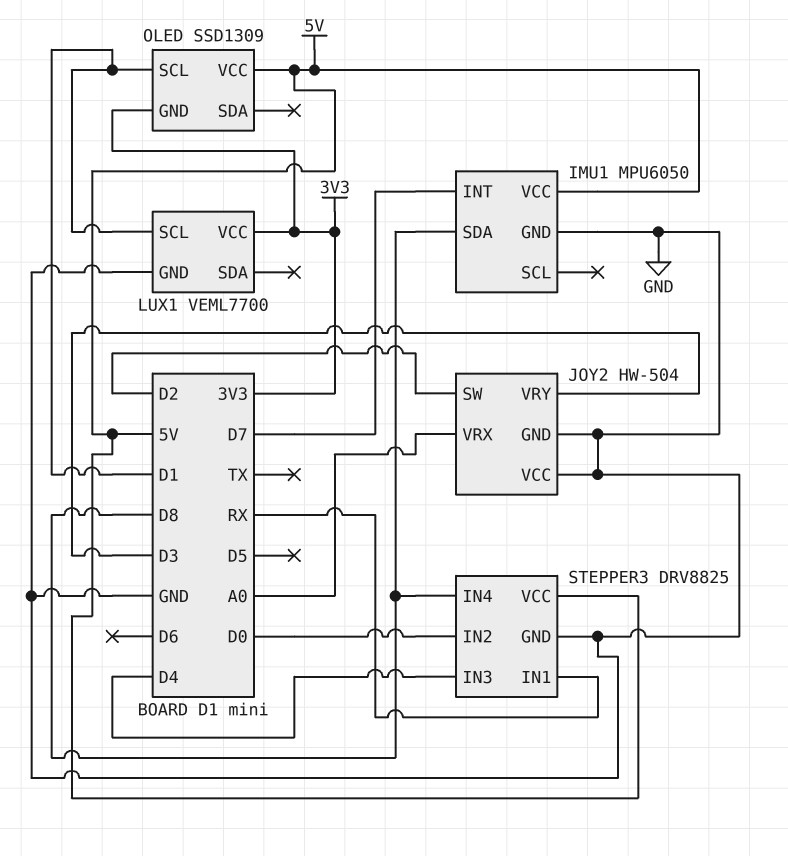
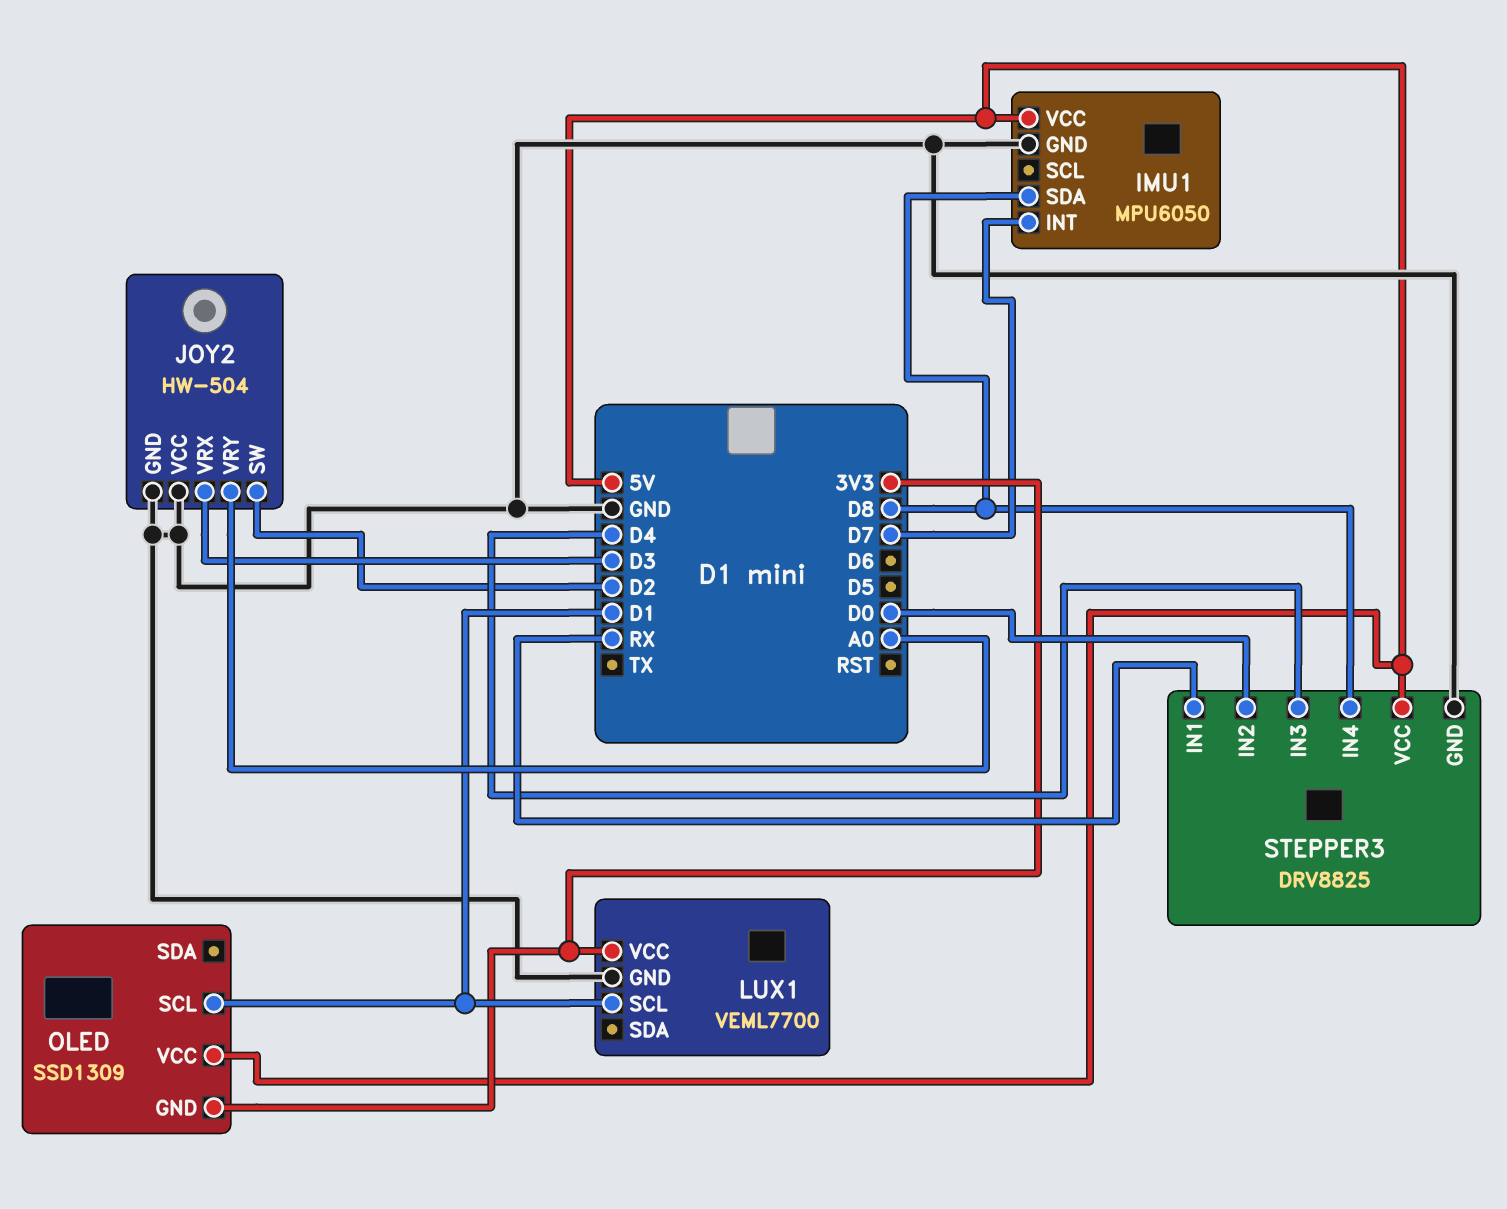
JOY2 pin VRX: A0 -> D3
JOY2 pin VRY: D3 -> A0

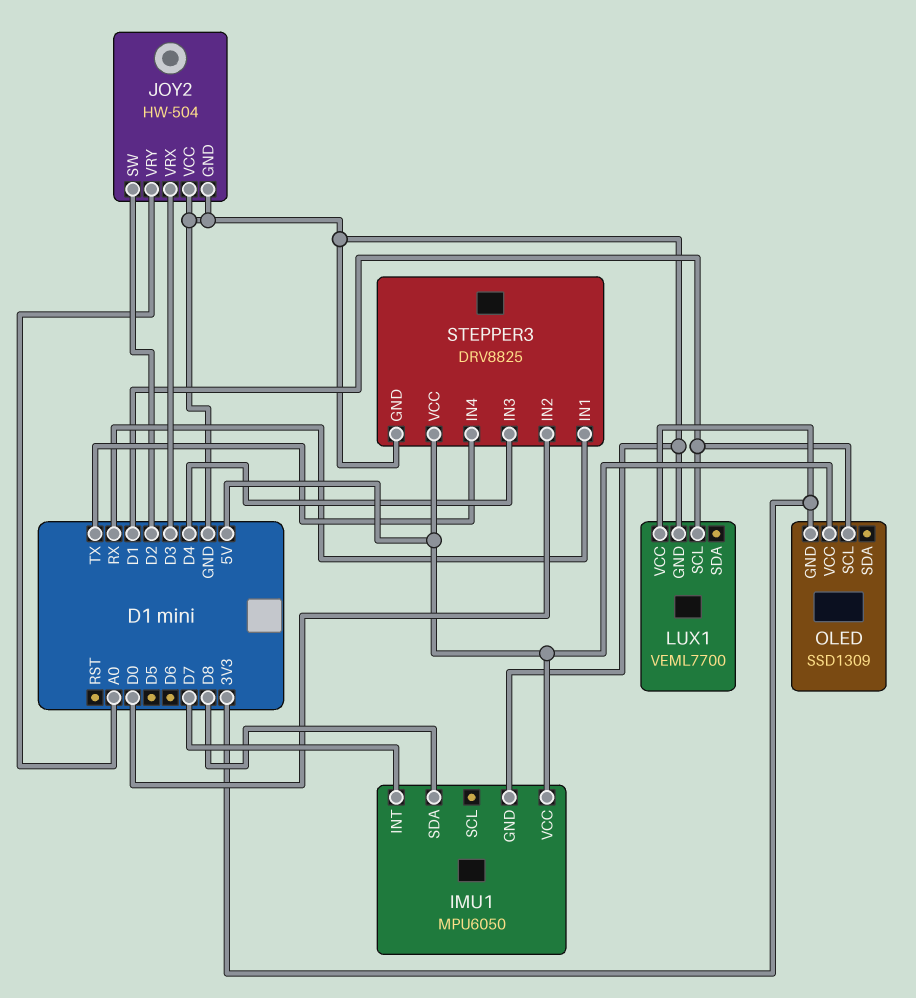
STEPPER3 pin IN4: D8 -> TX

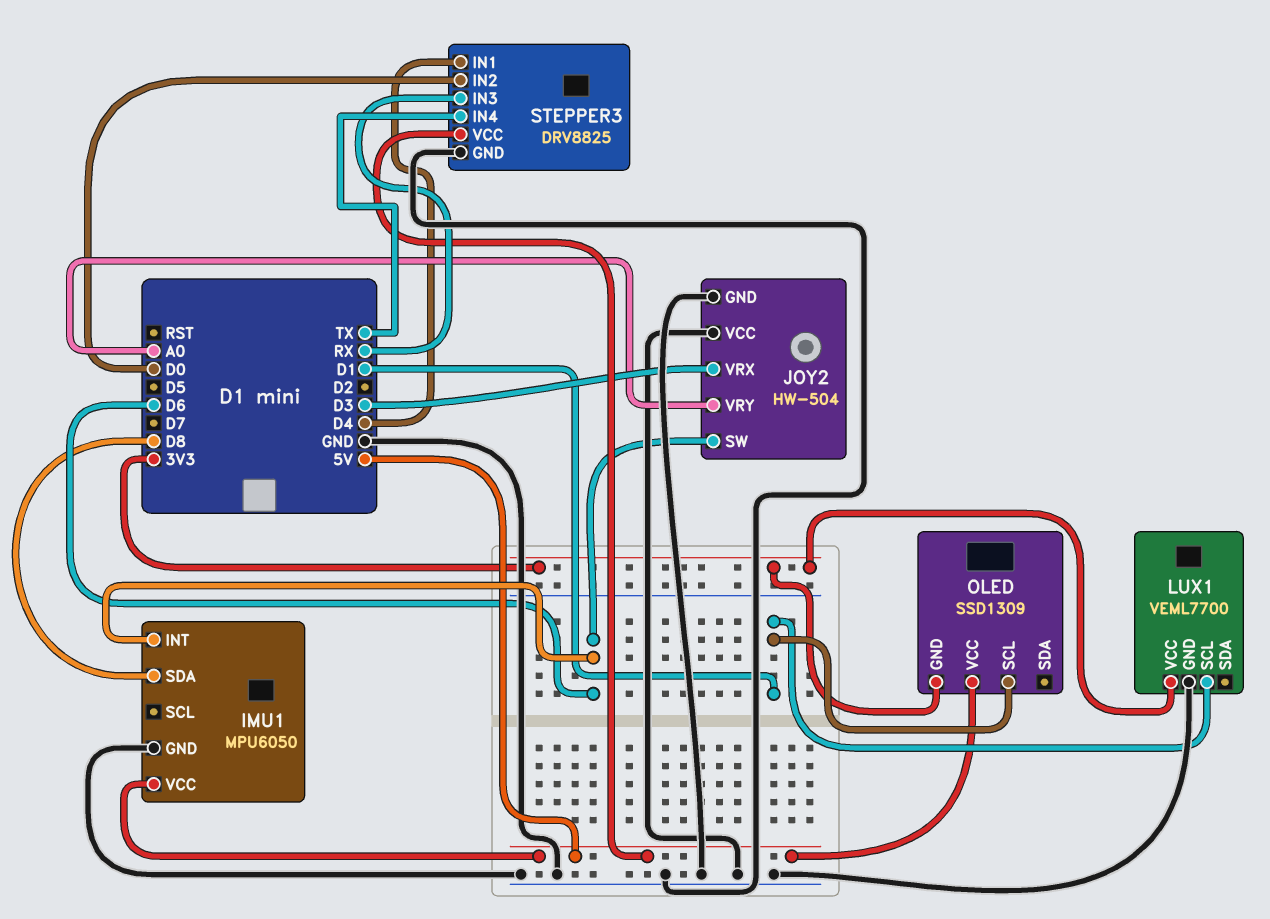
IMU1 pin INT: D7 -> D6
JOY2 pin SW: D2 -> D6
STEPPER3 pin IN1: RX -> D4
STEPPER3 pin IN3: D4 -> RX

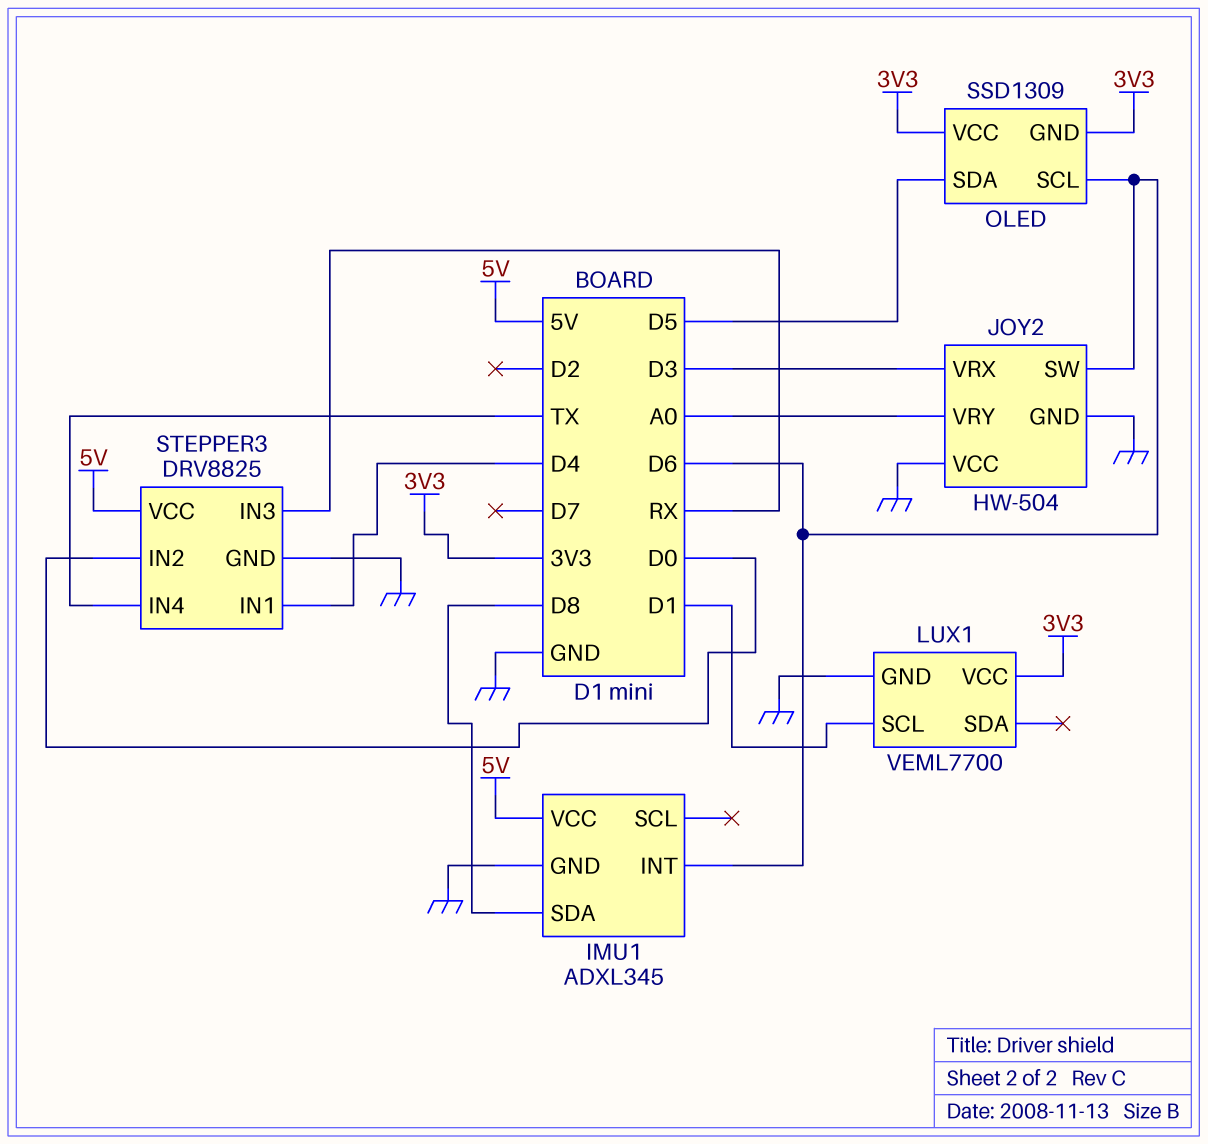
IMU1: MPU6050 -> ADXL345
OLED pin SCL: D1 -> D6
OLED pin SDA: none -> D5
OLED pin VCC: 5V -> 3V3

